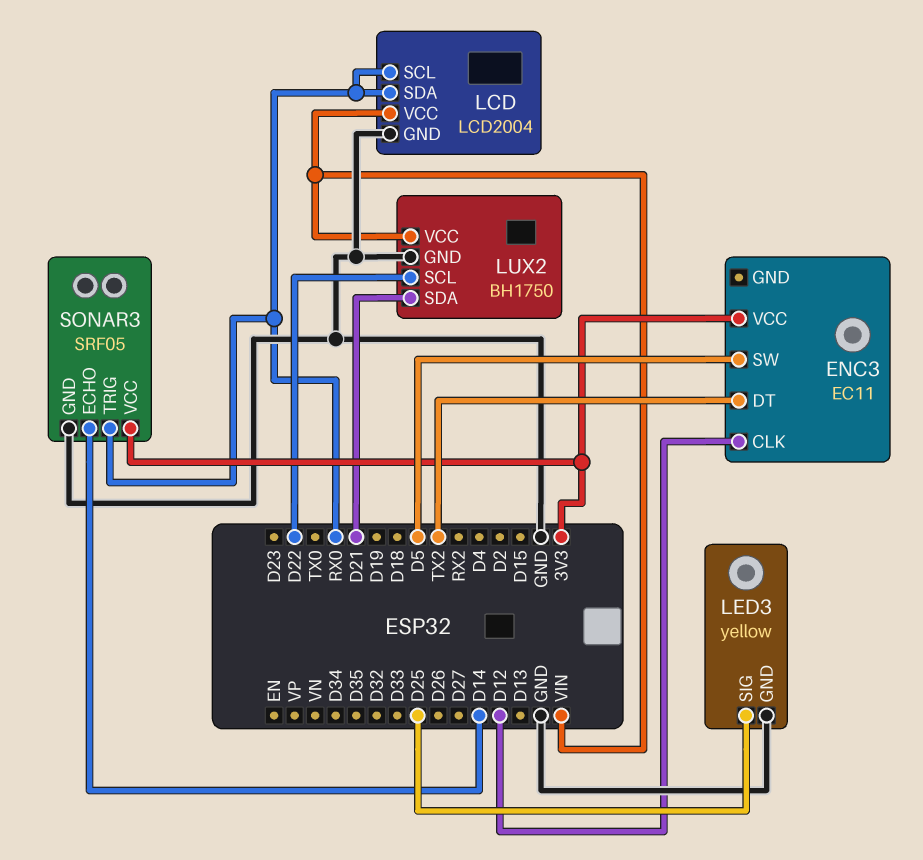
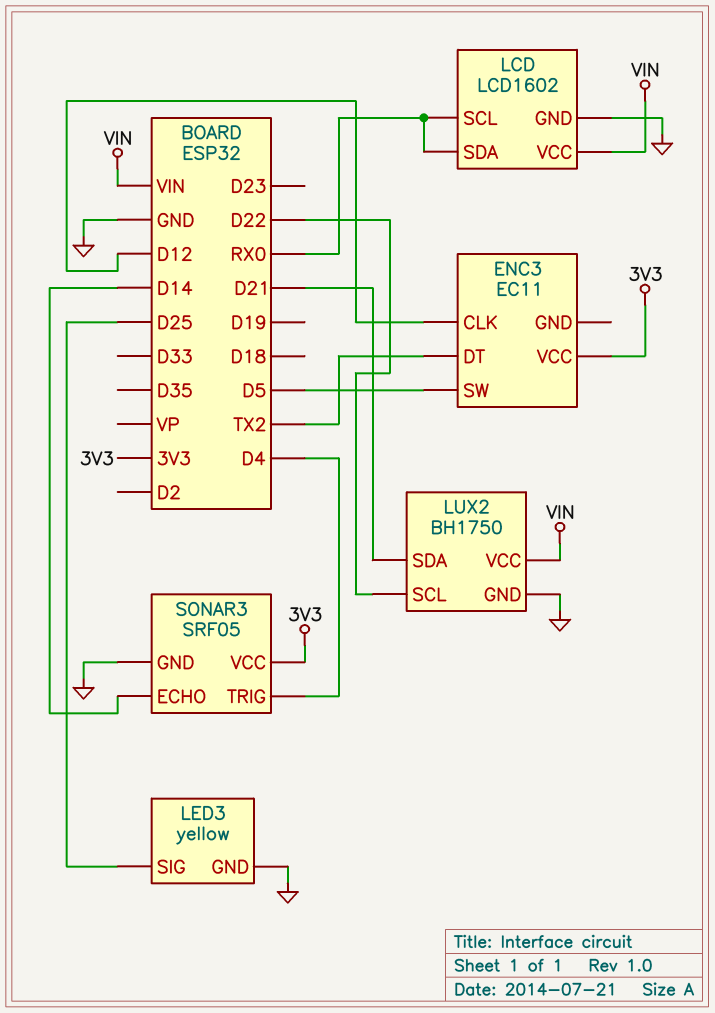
LCD: LCD2004 -> LCD1602
SONAR3 pin TRIG: RX0 -> D4

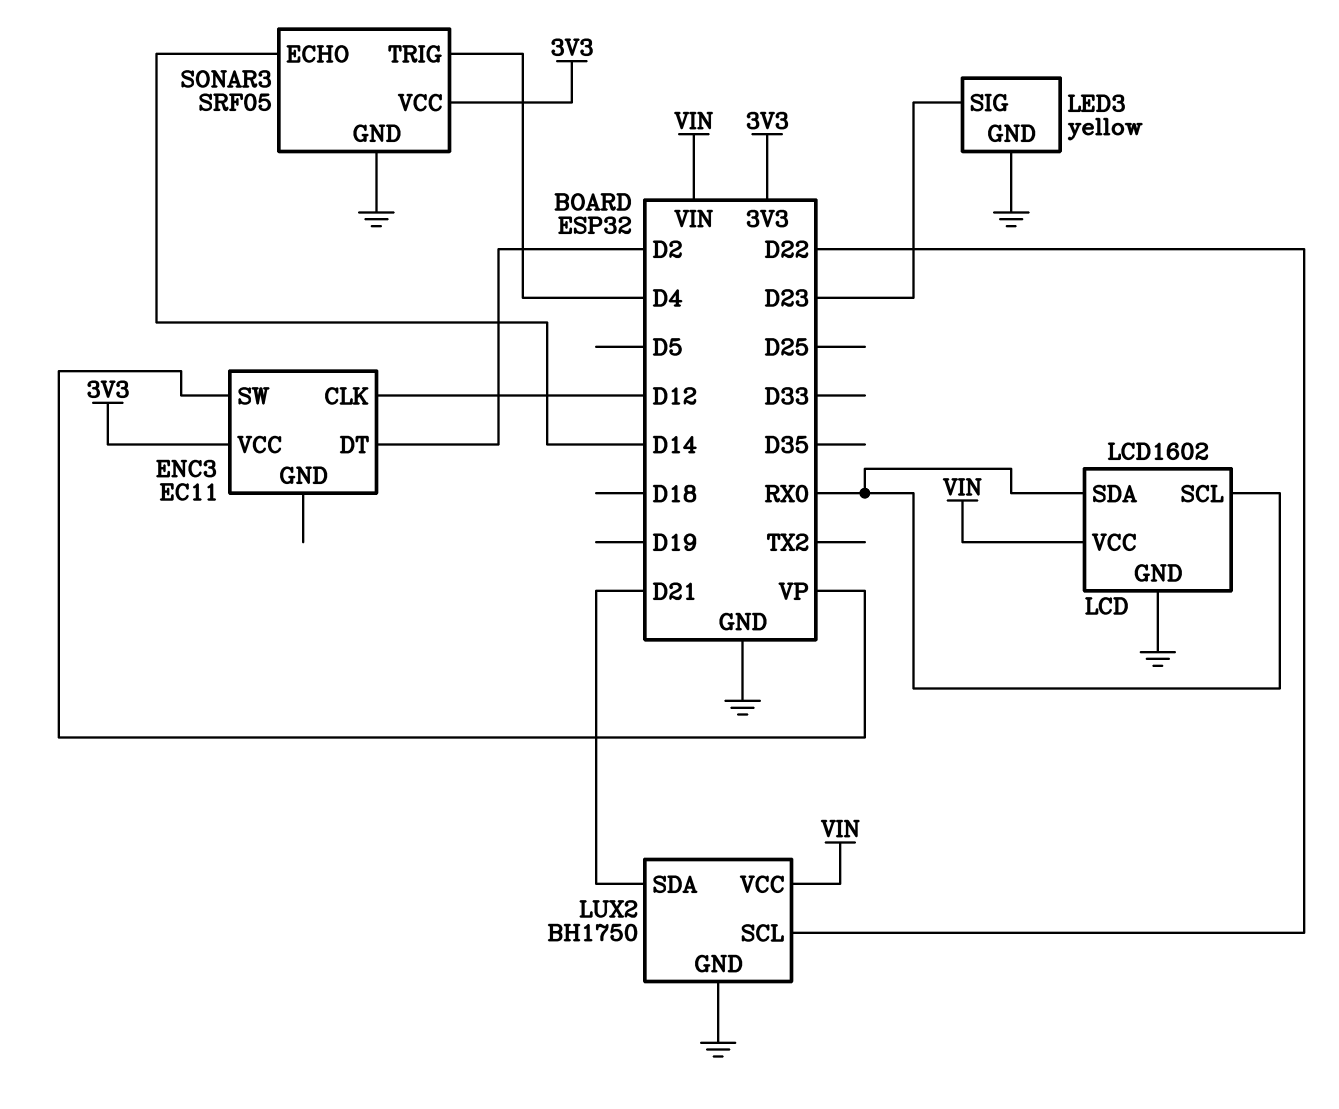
ENC3 pin DT: TX2 -> D2
ENC3 pin SW: D5 -> VP
LED3 pin SIG: D25 -> D23

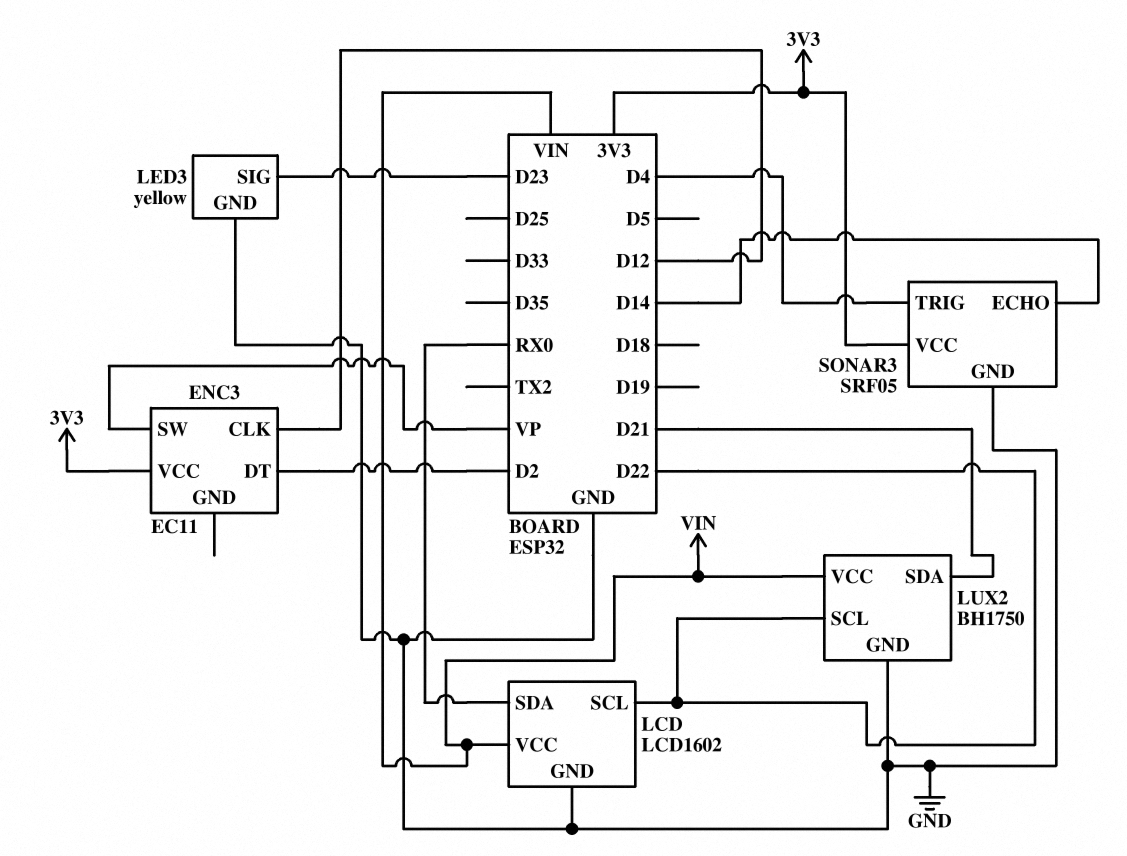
LCD pin SCL: RX0 -> D22

